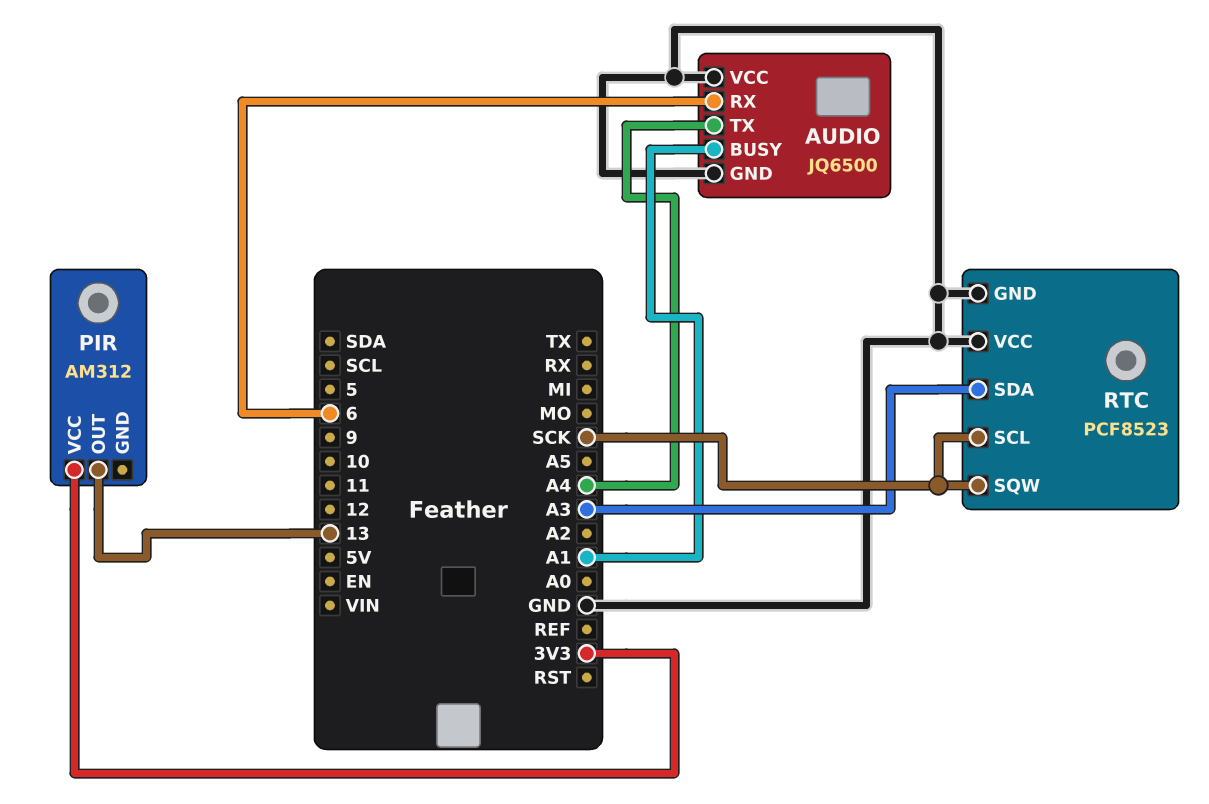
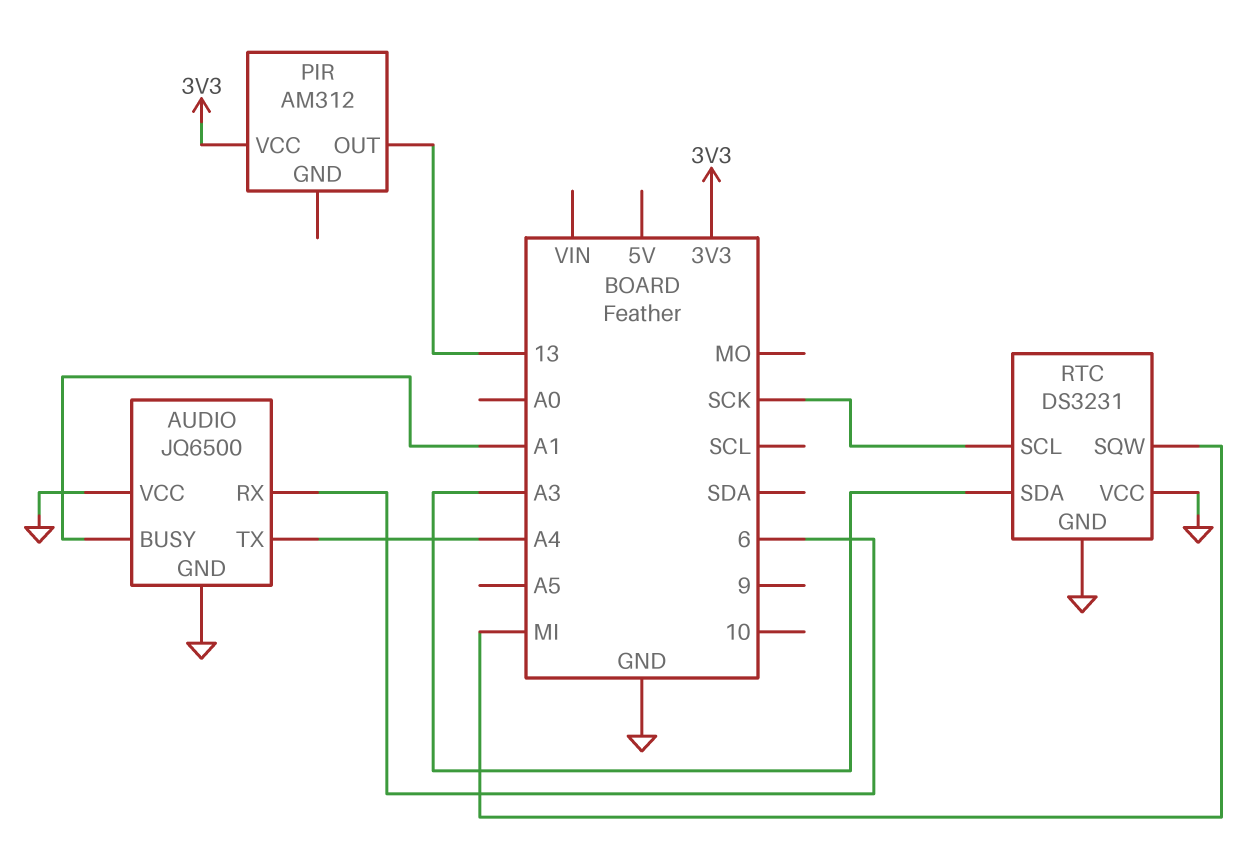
RTC: PCF8523 -> DS3231
RTC pin SQW: SCK -> MI

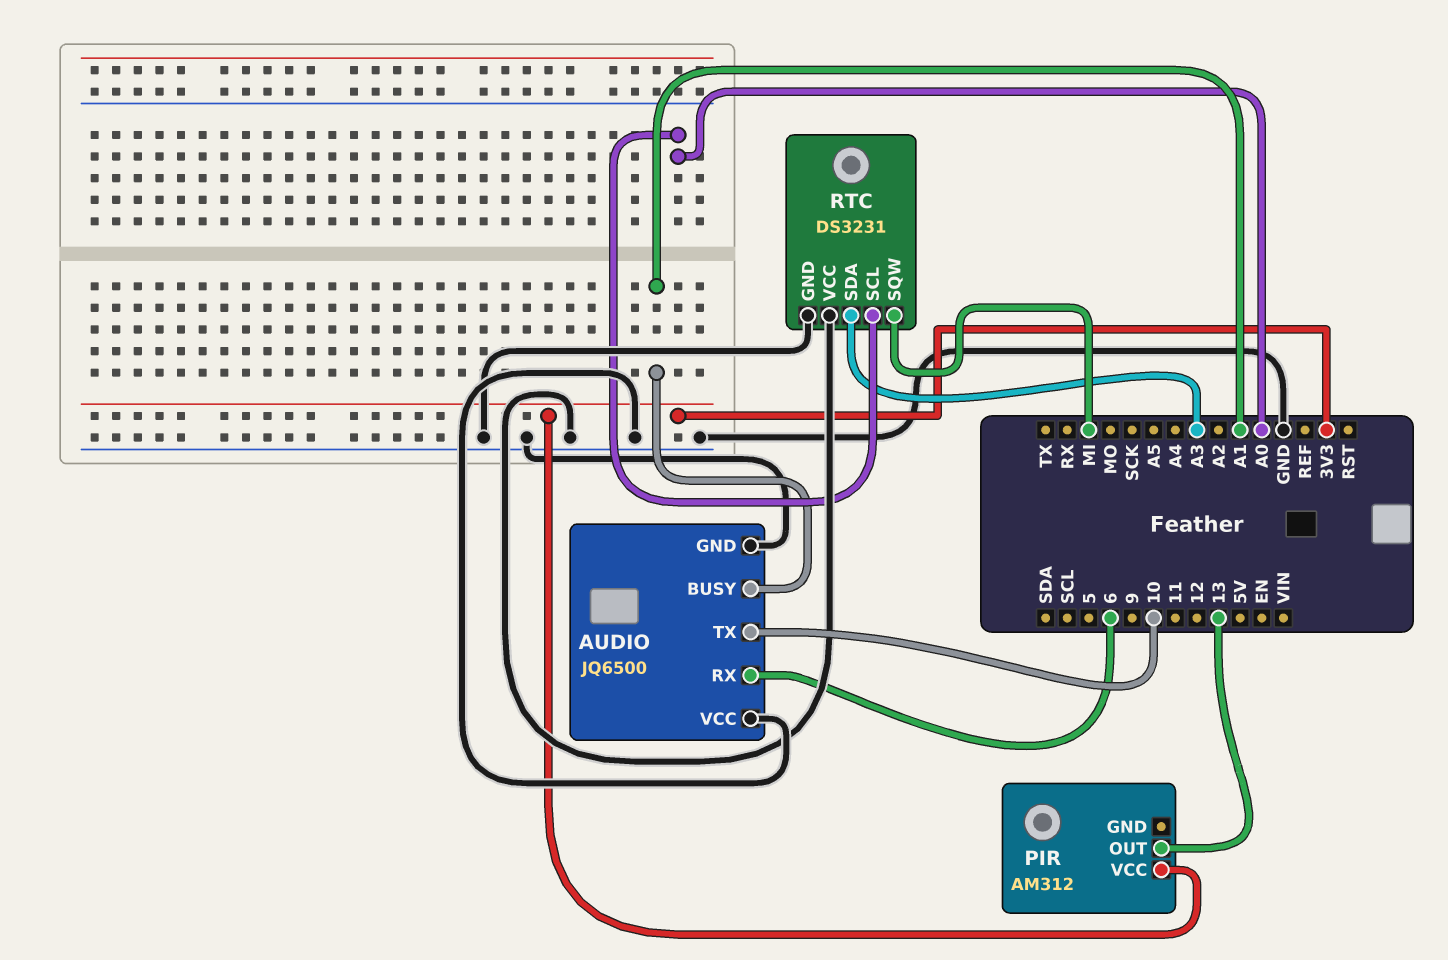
AUDIO pin TX: A4 -> 10
RTC pin SCL: SCK -> A0

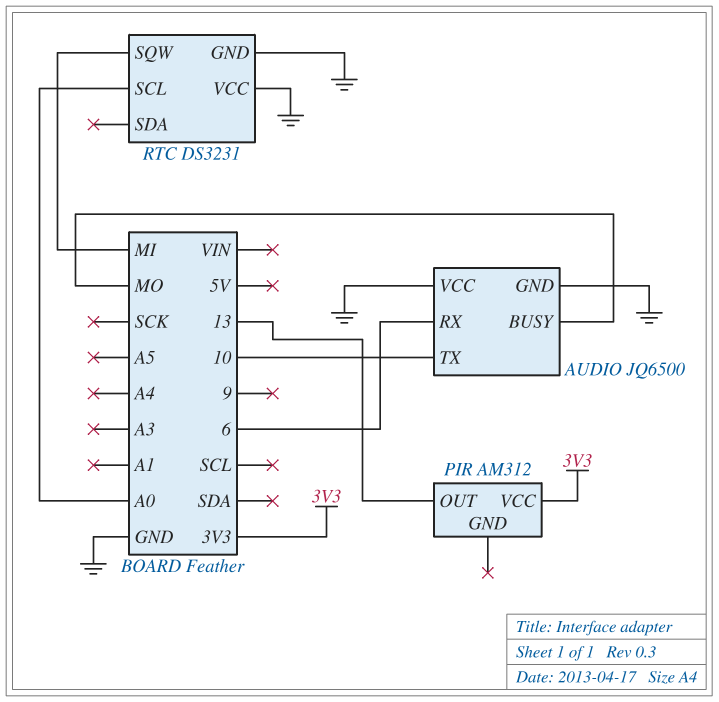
AUDIO pin BUSY: A1 -> MO
RTC pin SDA: A3 -> none

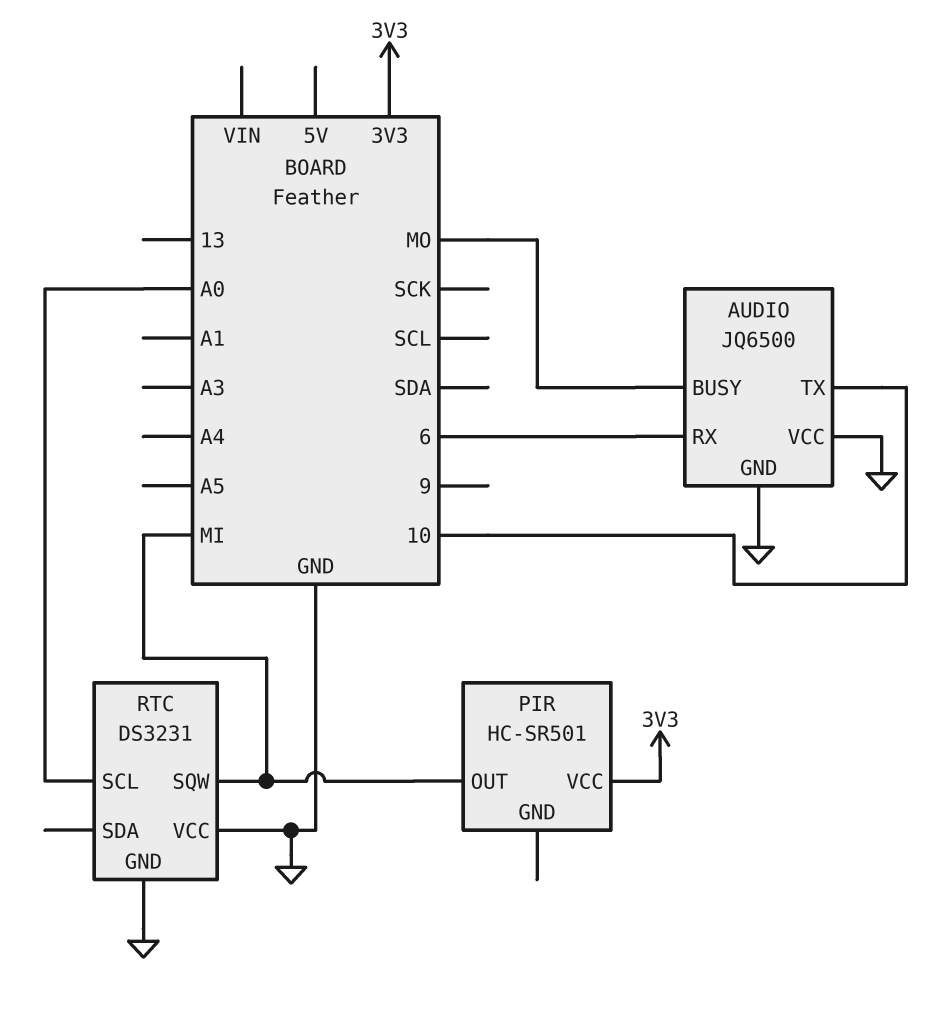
PIR: AM312 -> HC-SR501
PIR pin OUT: 13 -> MI

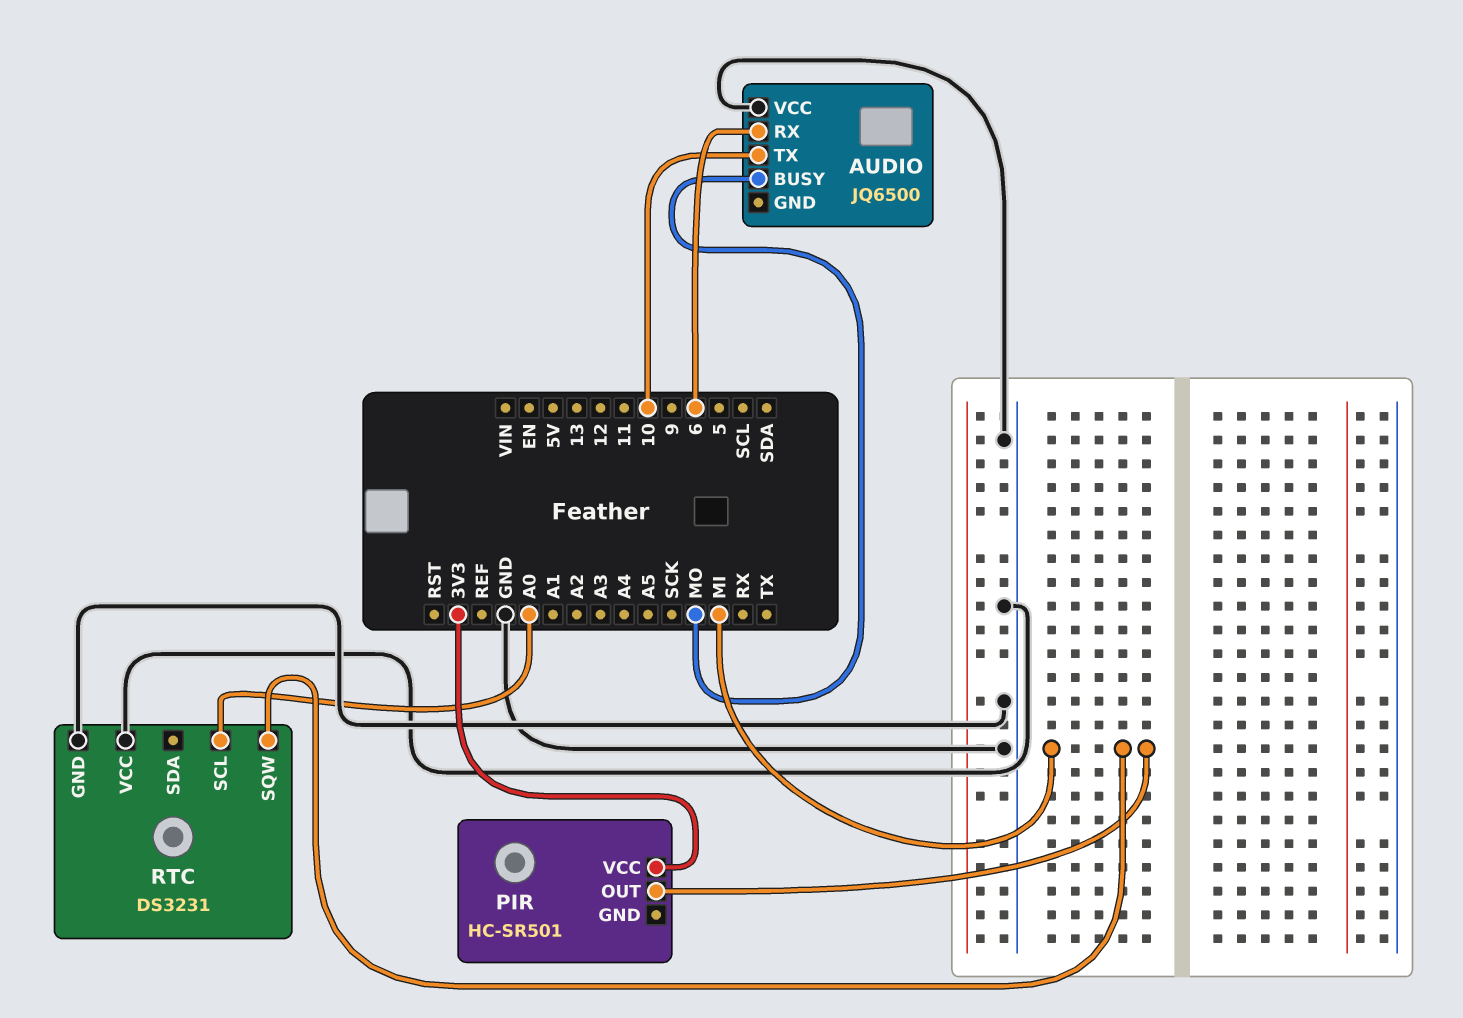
AUDIO pin GND: GND -> none

